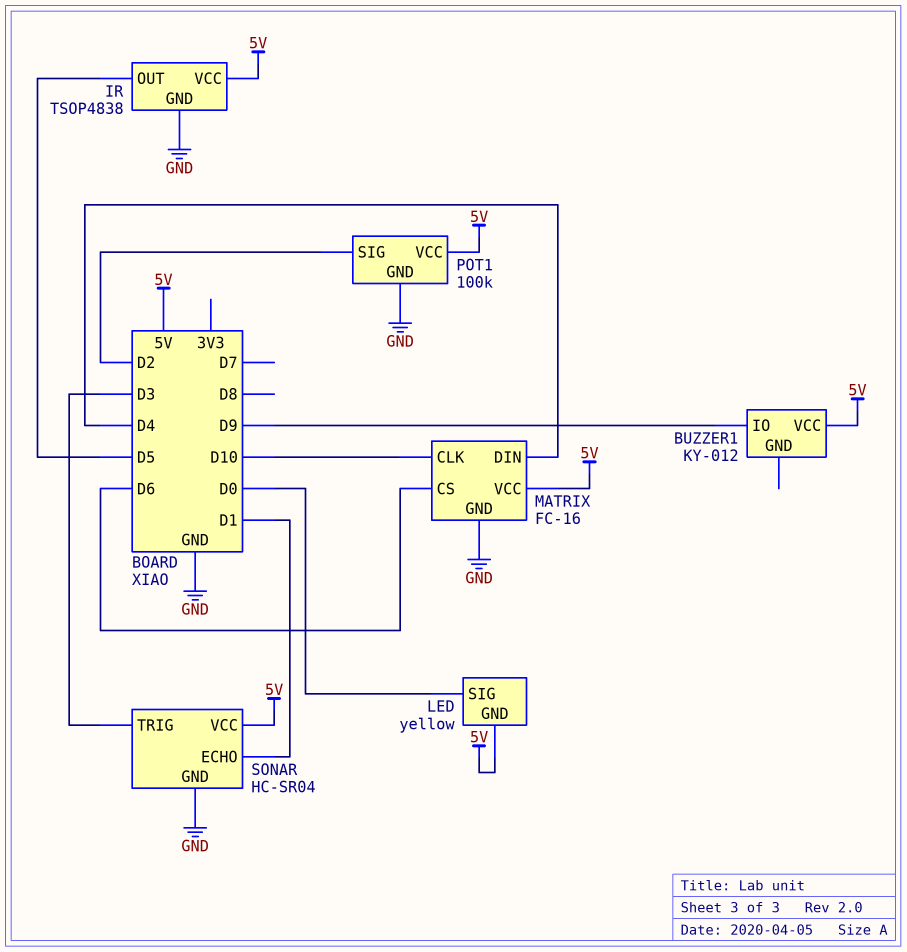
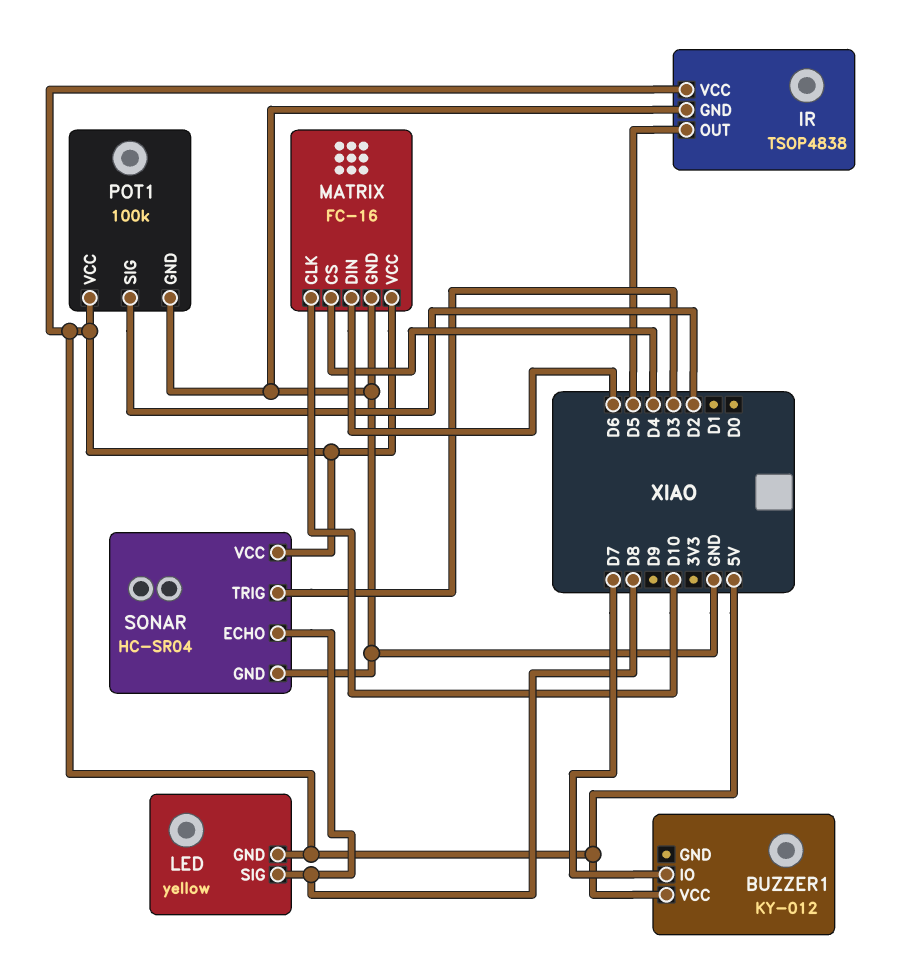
BUZZER1 pin IO: D9 -> D7
LED pin SIG: D0 -> D8
MATRIX pin CS: D6 -> D4
MATRIX pin DIN: D4 -> D6
SONAR pin ECHO: D1 -> D8

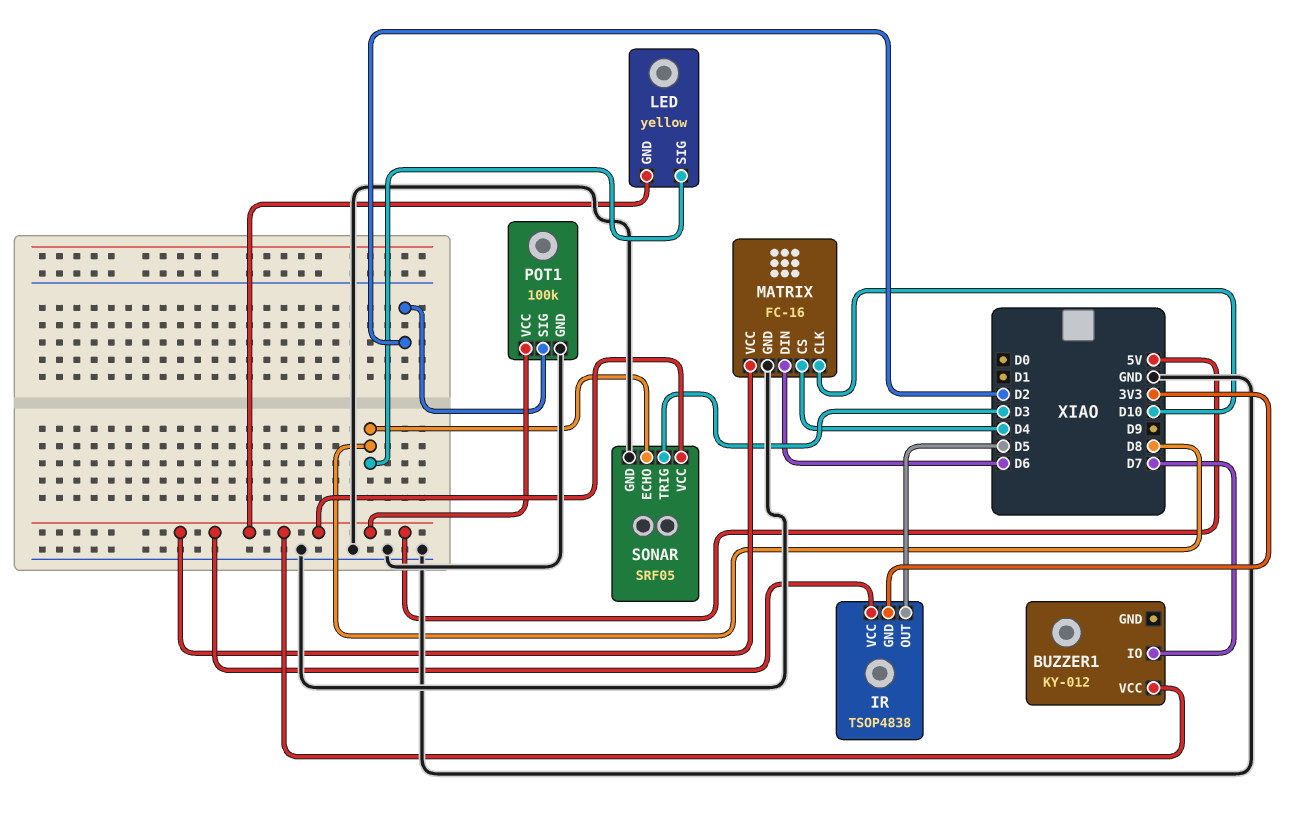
IR pin GND: GND -> 3V3
SONAR: HC-SR04 -> SRF05

